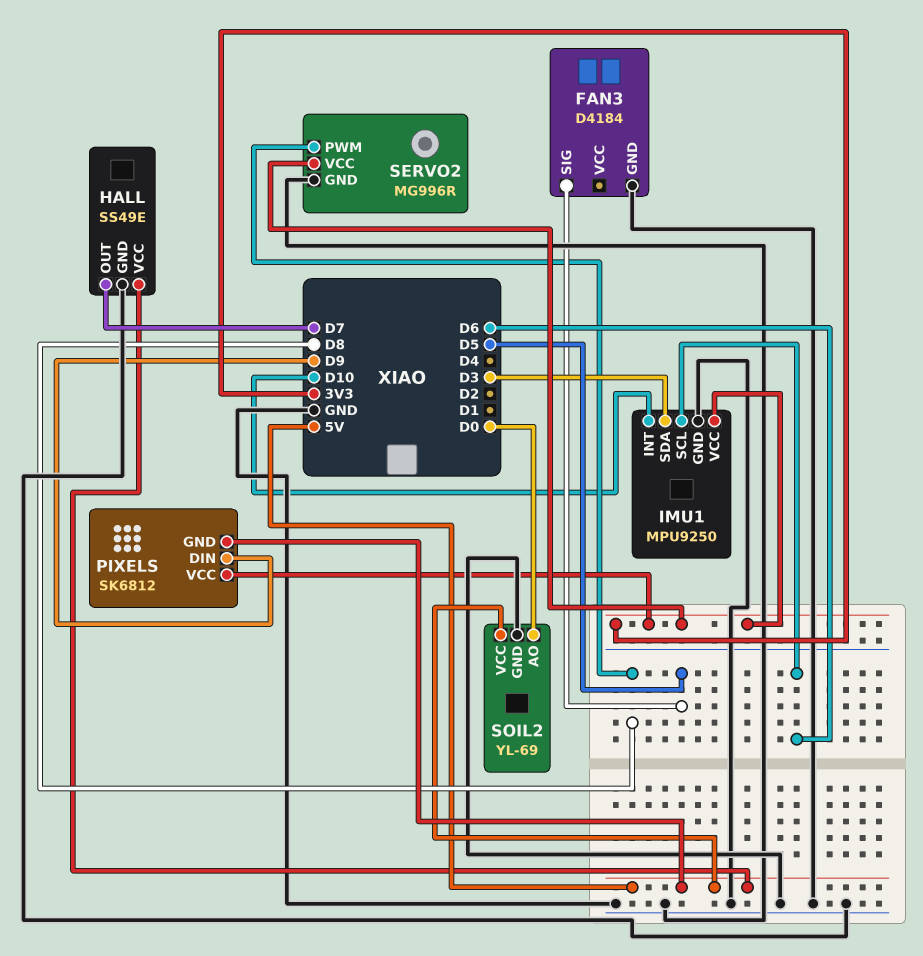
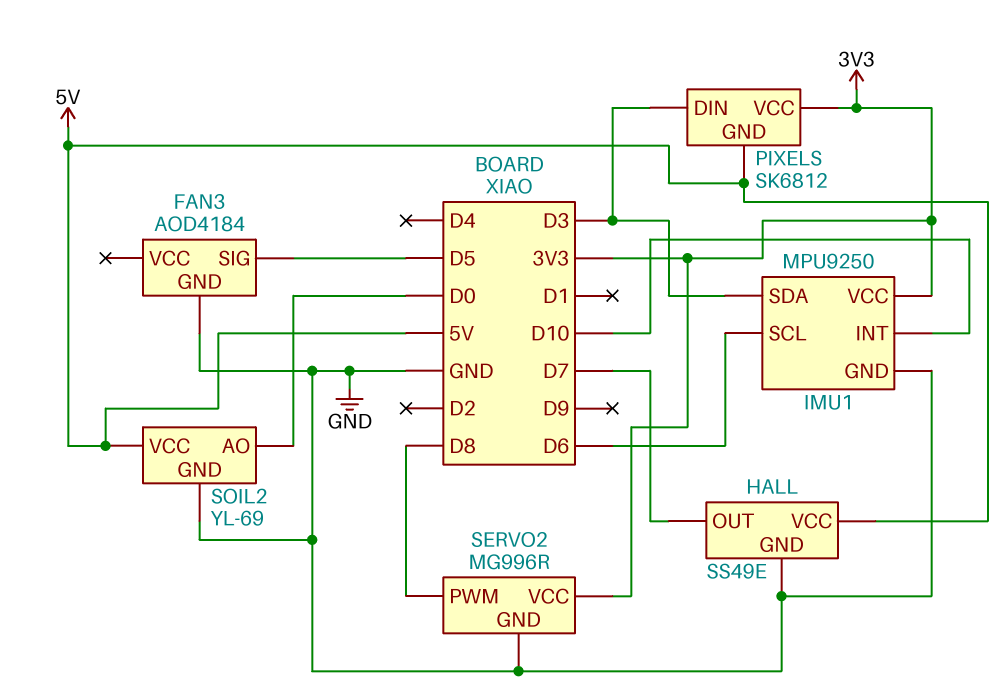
FAN3: D4184 -> AOD4184
PIXELS pin DIN: D9 -> D3

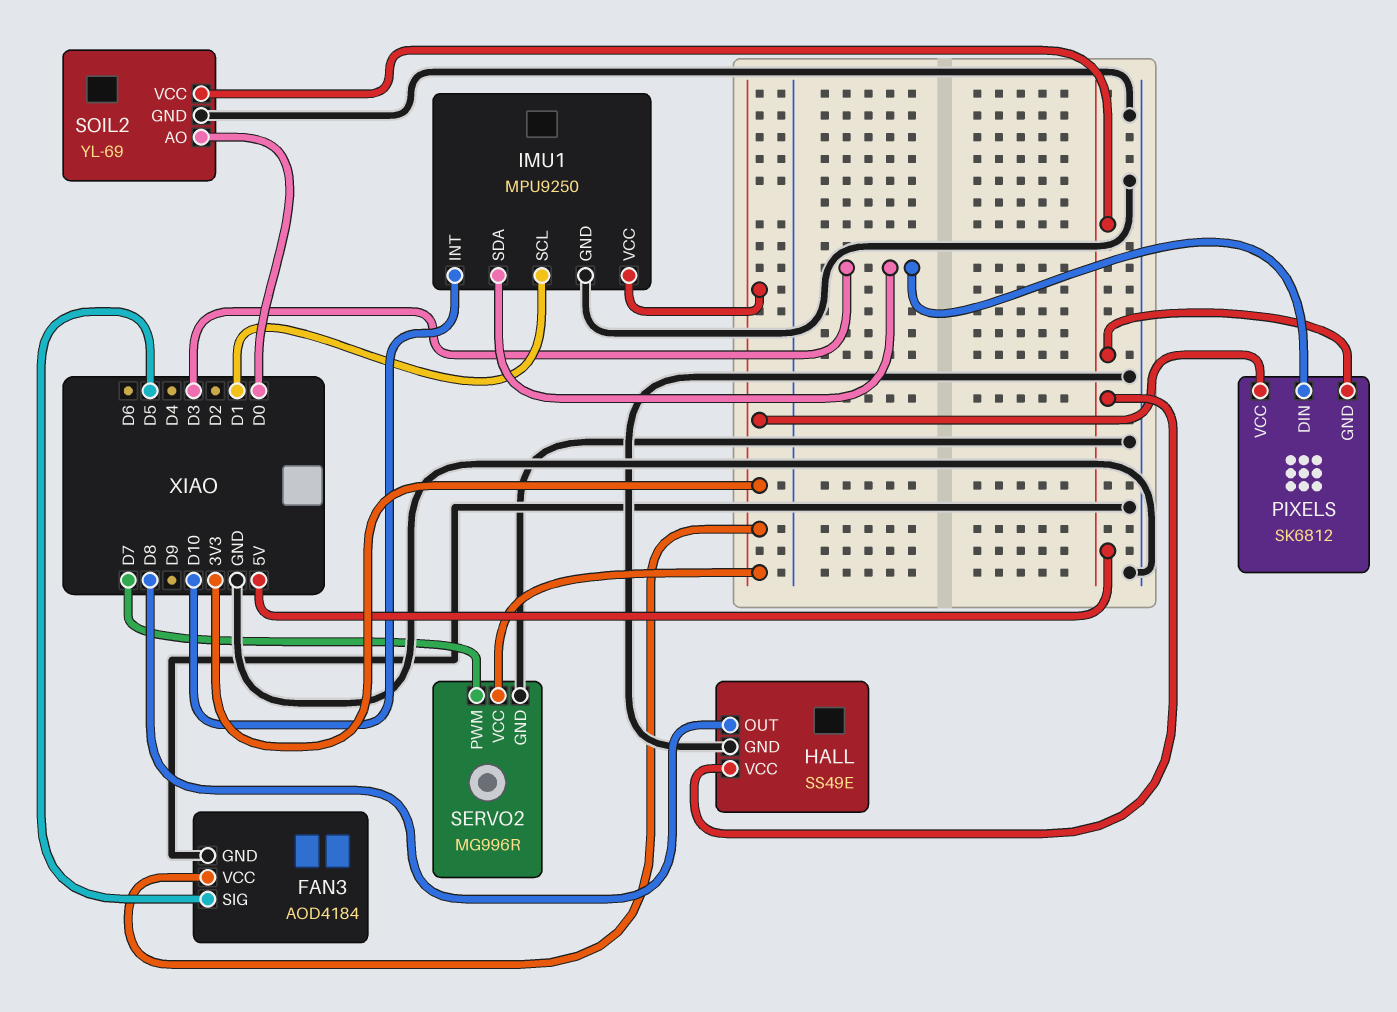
FAN3 pin VCC: none -> 3V3
HALL pin OUT: D7 -> D8
IMU1 pin SCL: D6 -> D1
SERVO2 pin PWM: D8 -> D7

